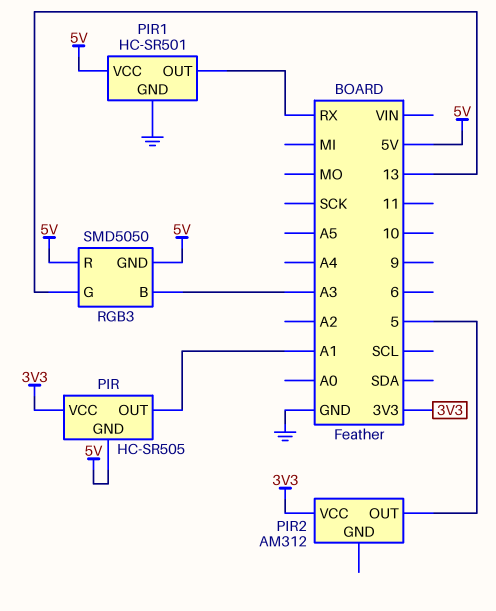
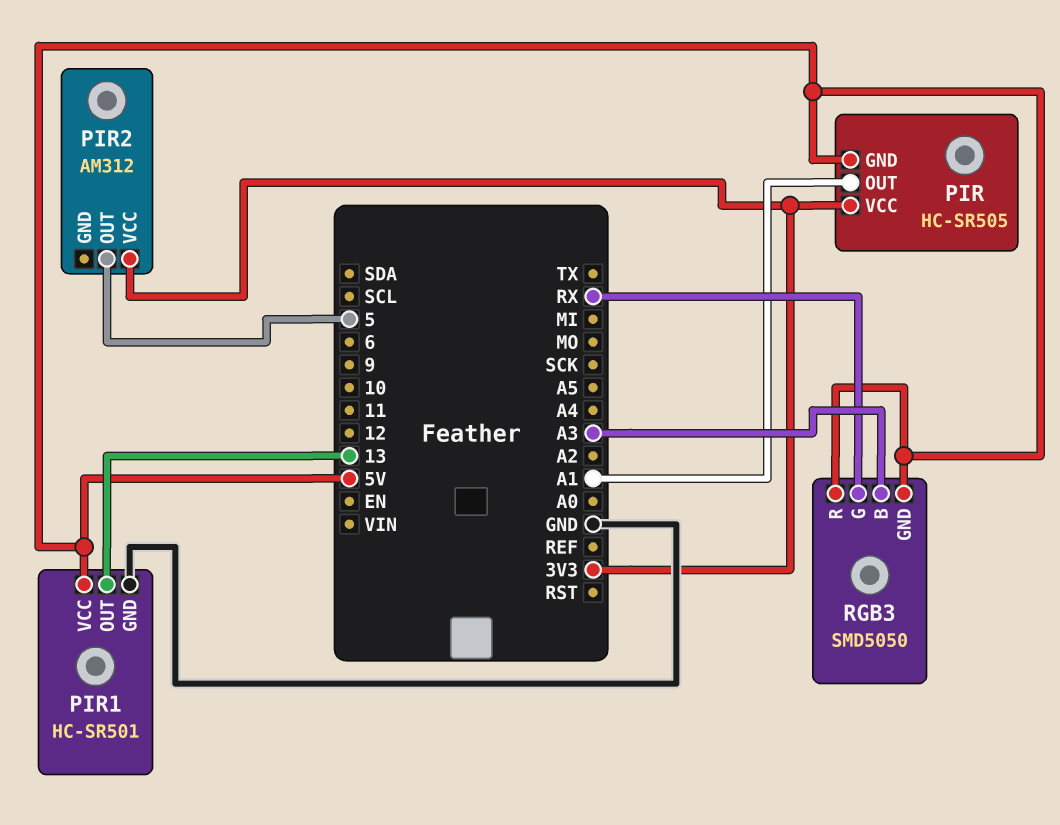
PIR1 pin OUT: RX -> 13
RGB3 pin G: 13 -> RX

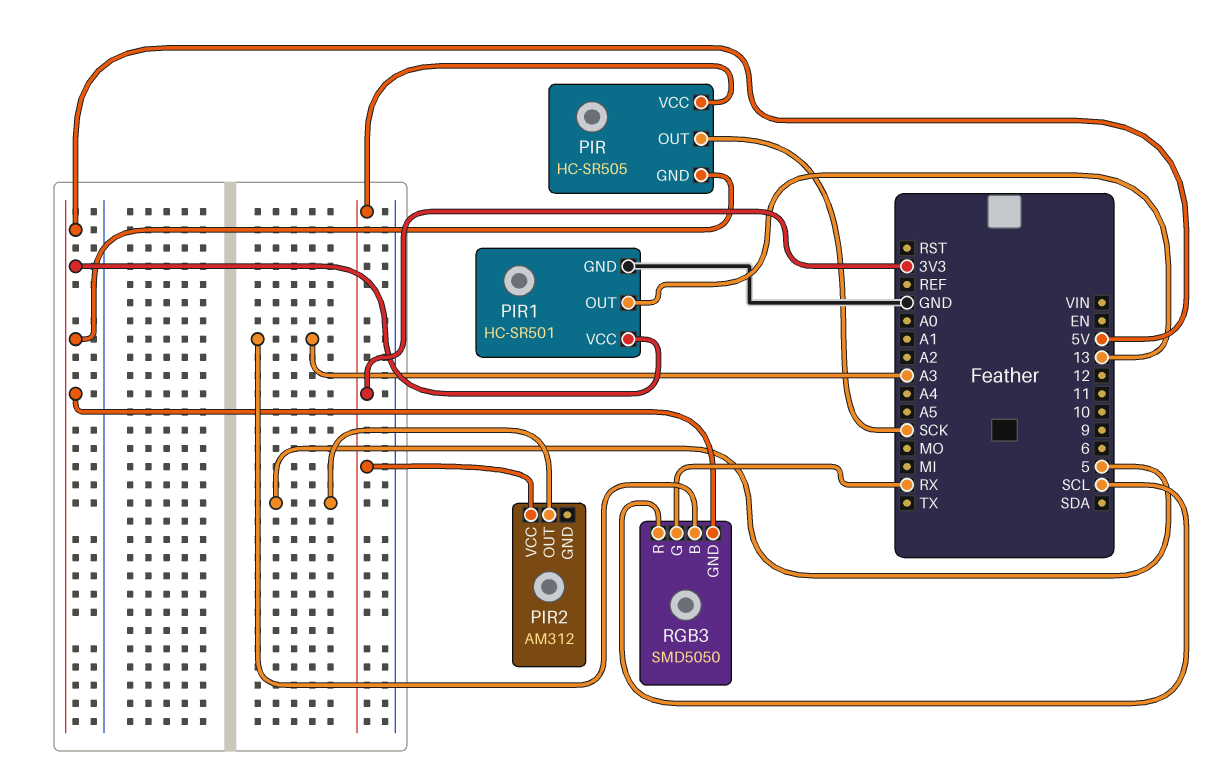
PIR pin OUT: A1 -> SCK
RGB3 pin R: 5V -> SCL

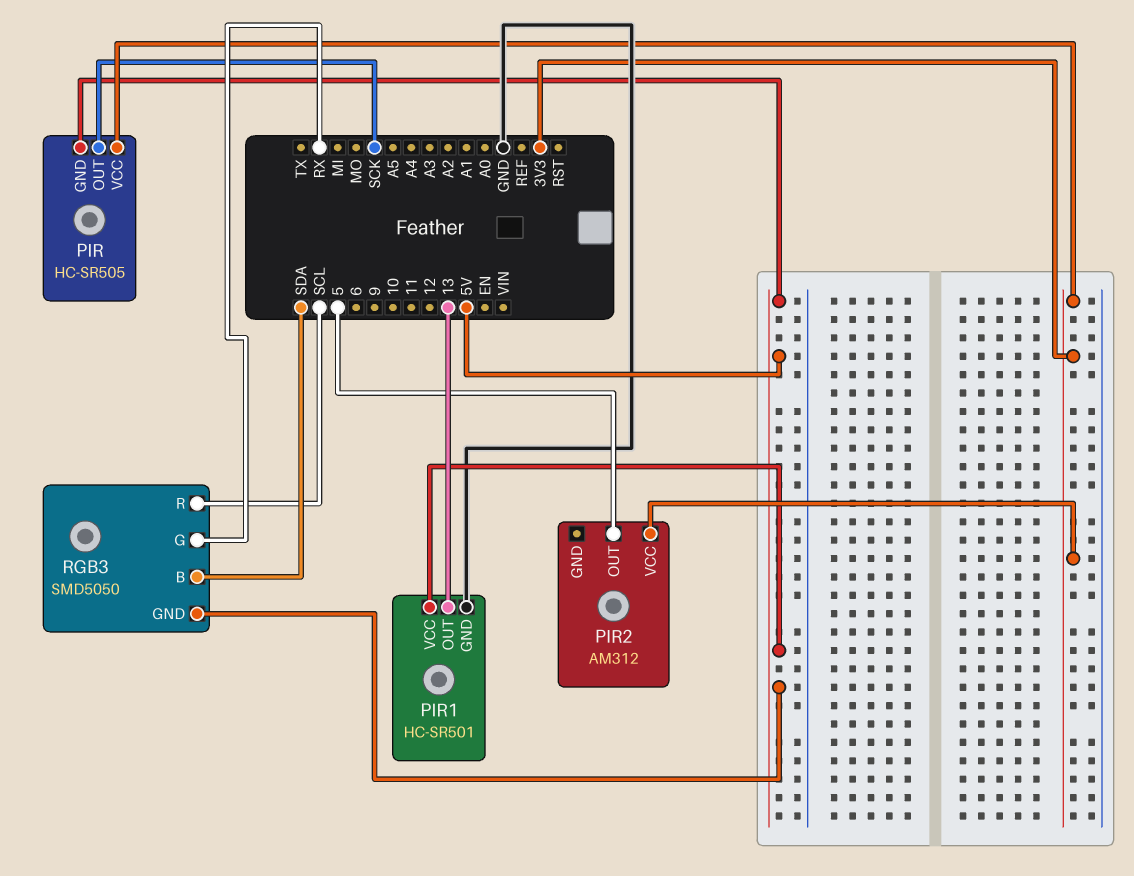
RGB3 pin B: A3 -> SDA

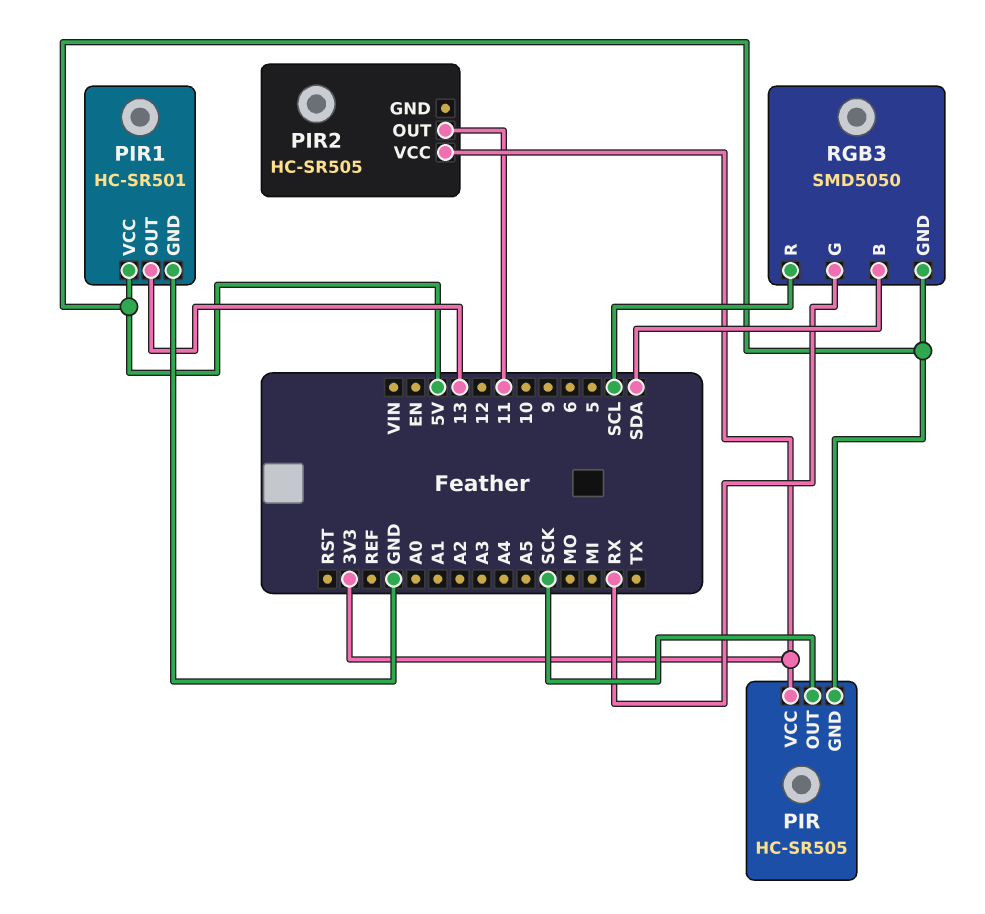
PIR2: AM312 -> HC-SR505
PIR2 pin OUT: 5 -> 11

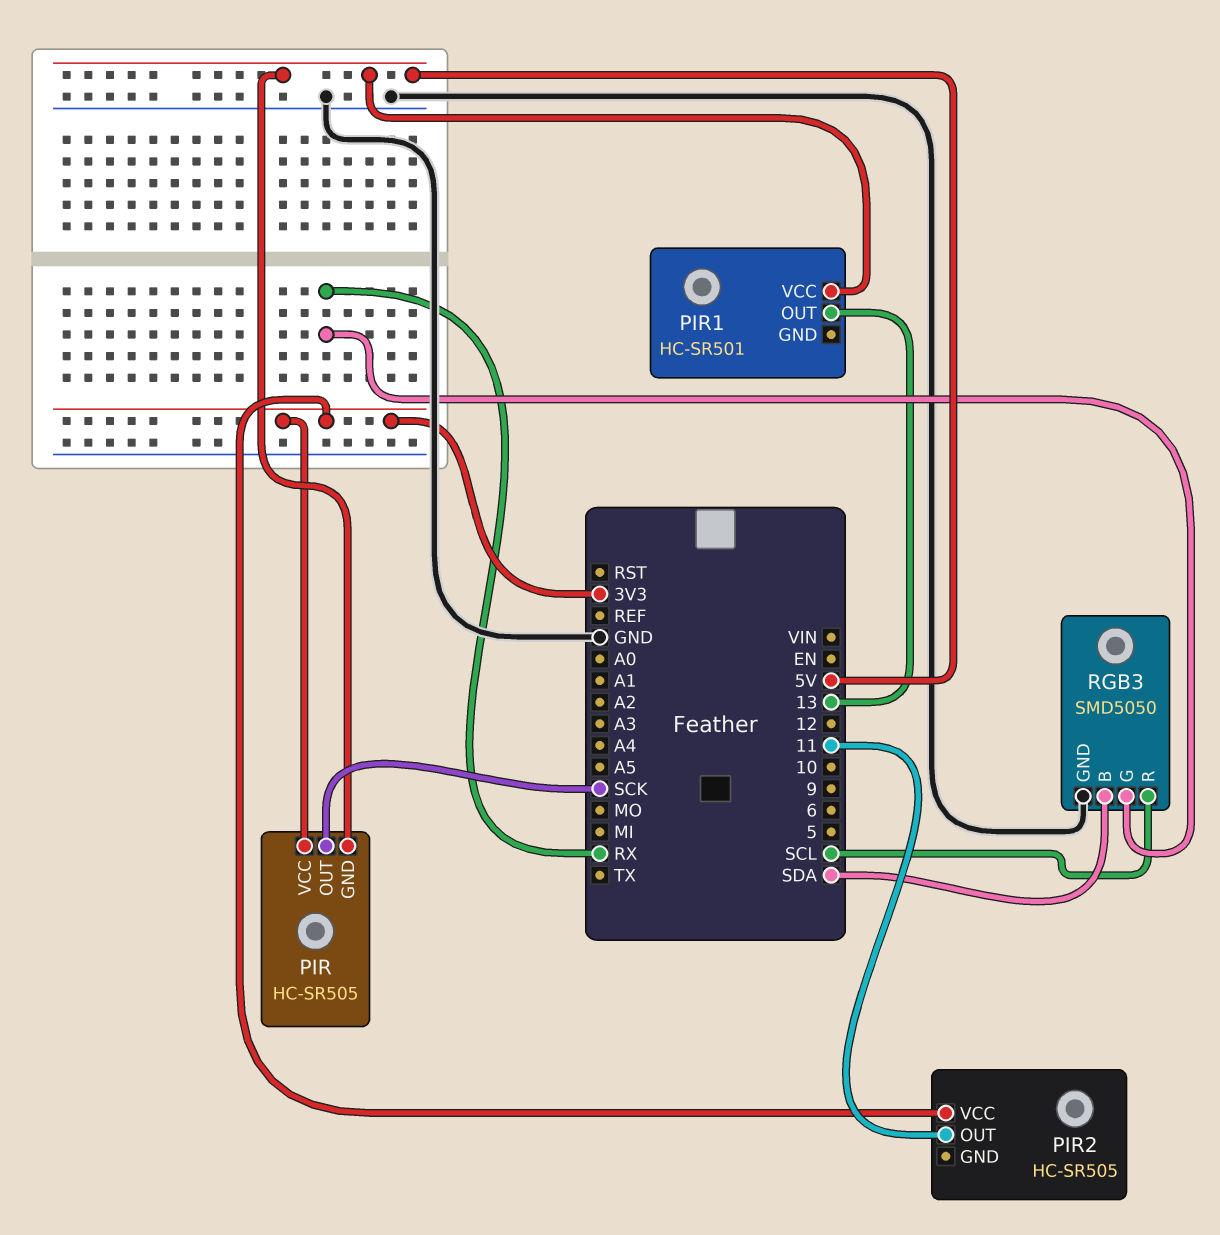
PIR1 pin GND: GND -> none
RGB3 pin GND: 5V -> GND

